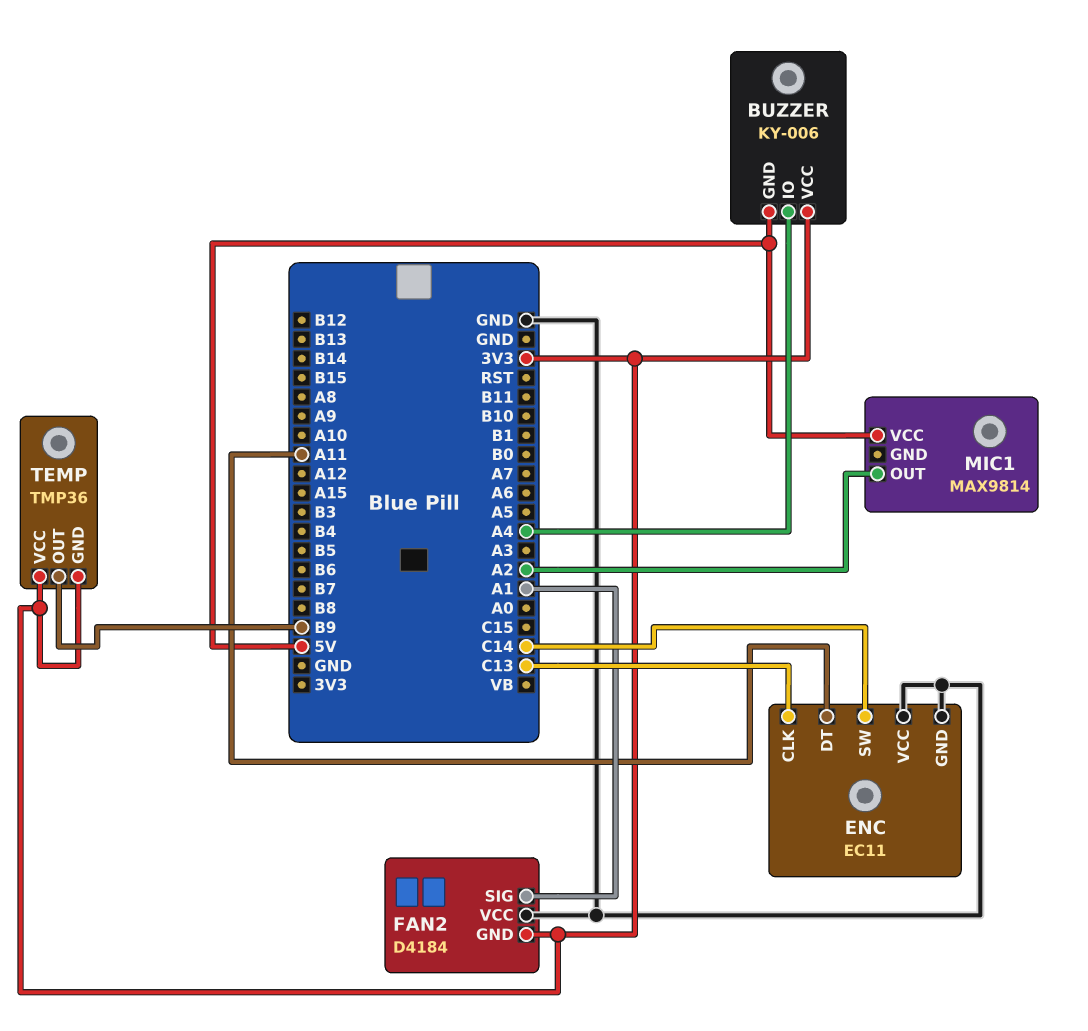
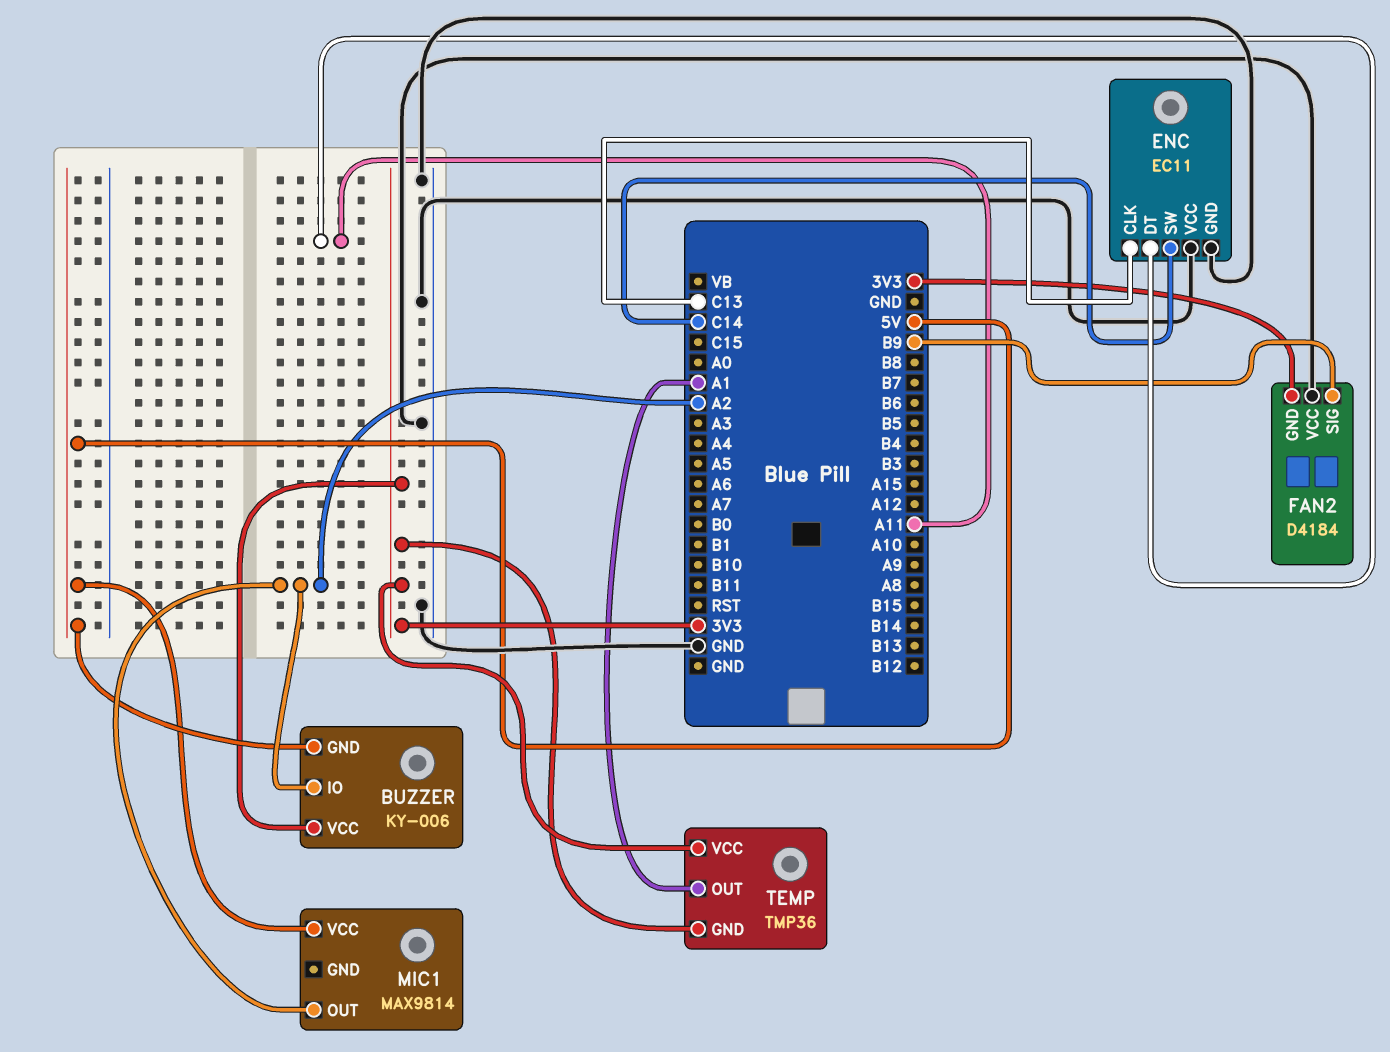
BUZZER pin IO: A4 -> A2
FAN2 pin SIG: A1 -> B9
TEMP pin OUT: B9 -> A1

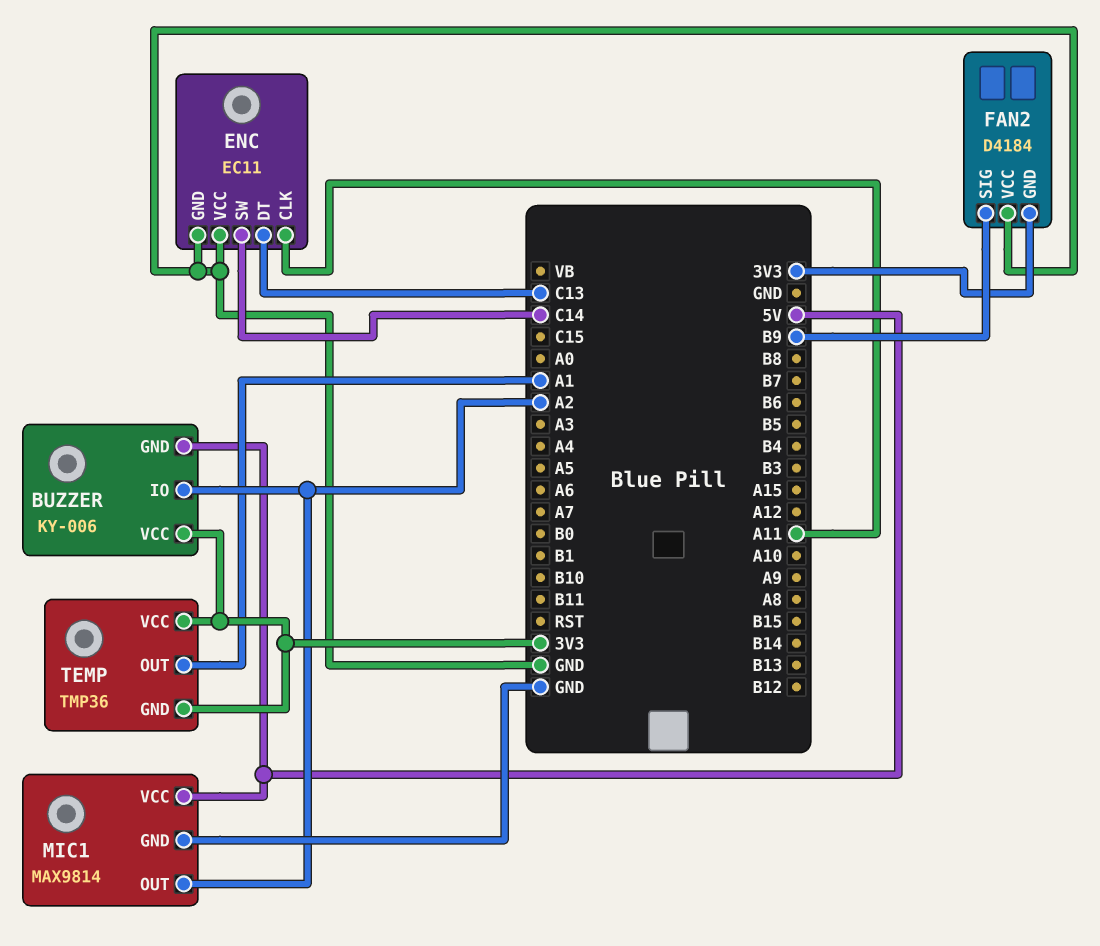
ENC pin CLK: C13 -> A11
ENC pin DT: A11 -> C13
MIC1 pin GND: none -> GND

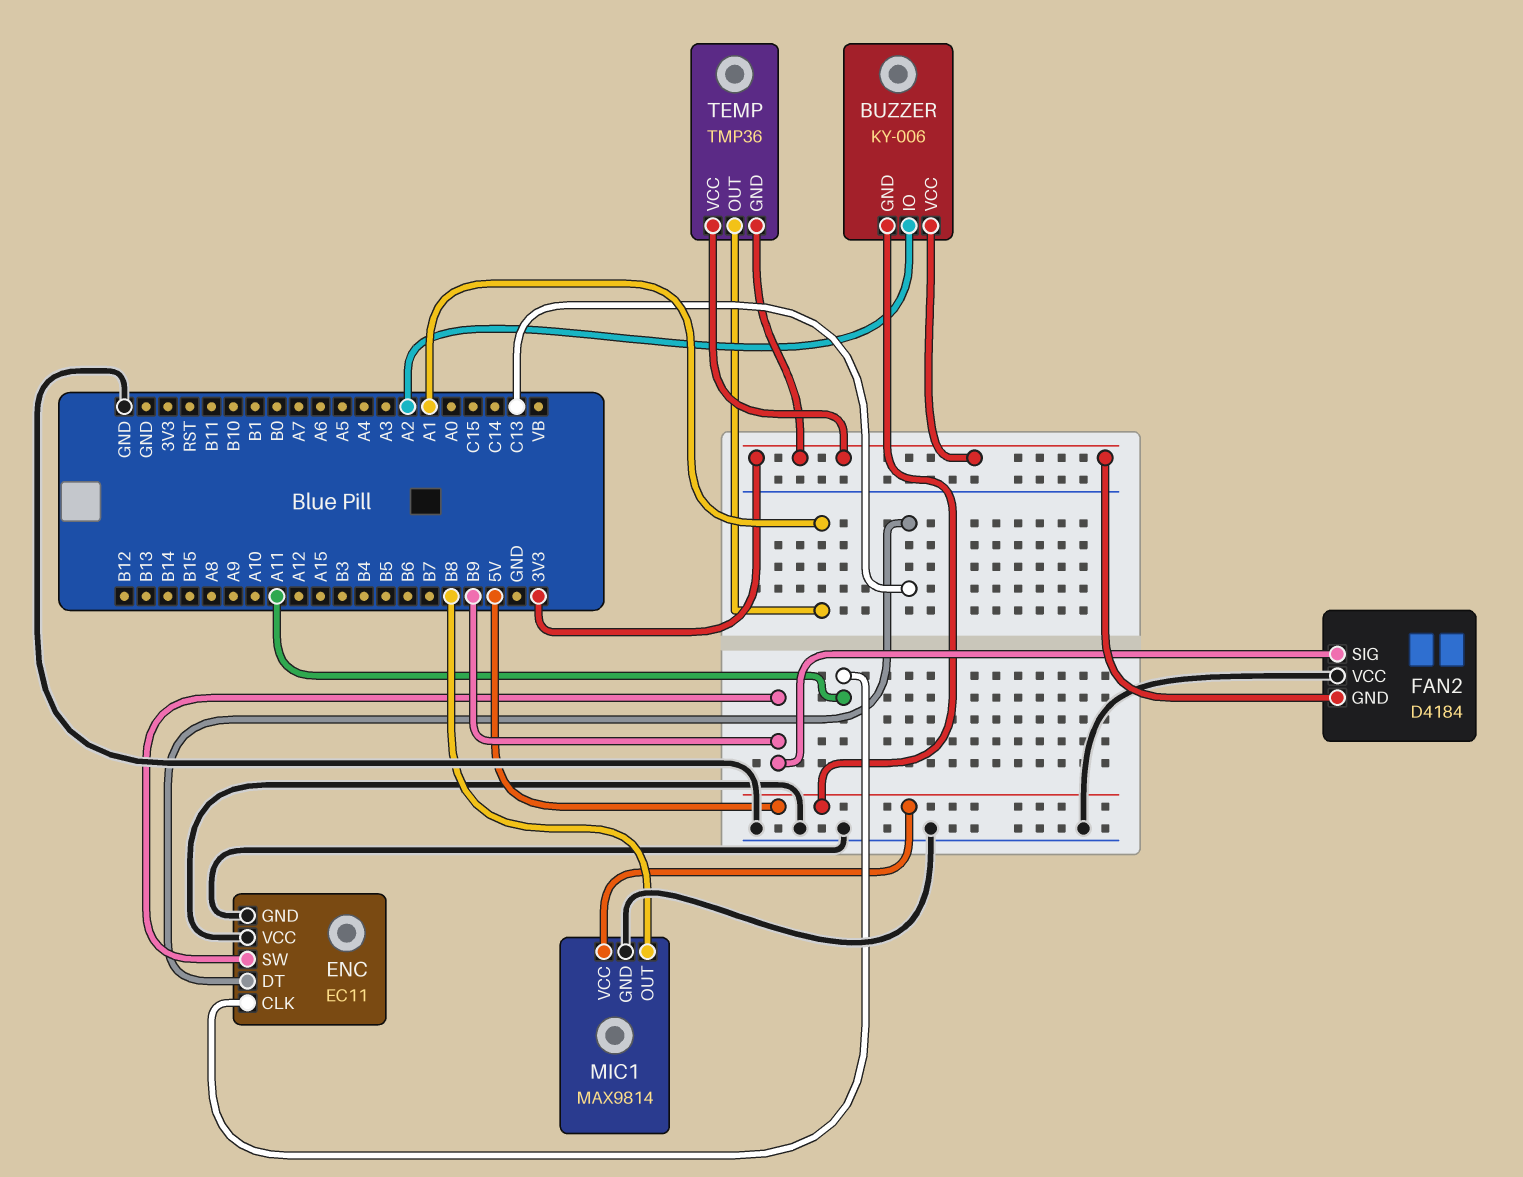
ENC pin SW: C14 -> B9
MIC1 pin OUT: A2 -> B8

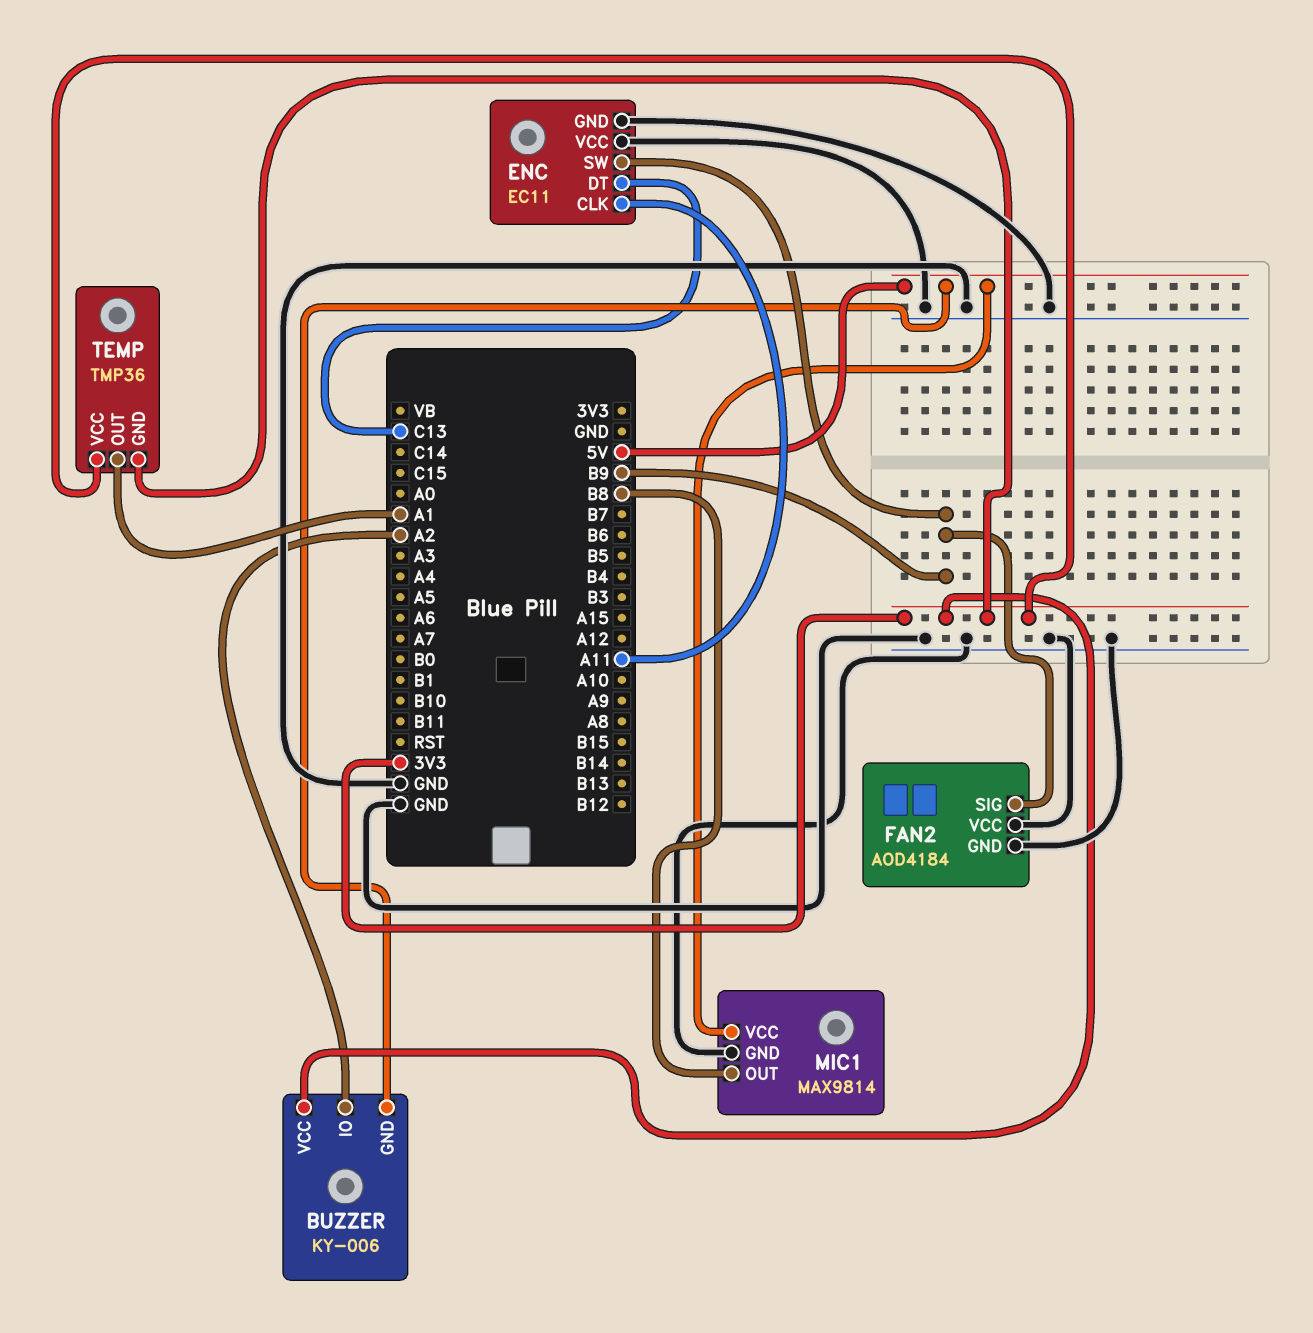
FAN2: D4184 -> AOD4184
FAN2 pin GND: 3V3 -> GND

